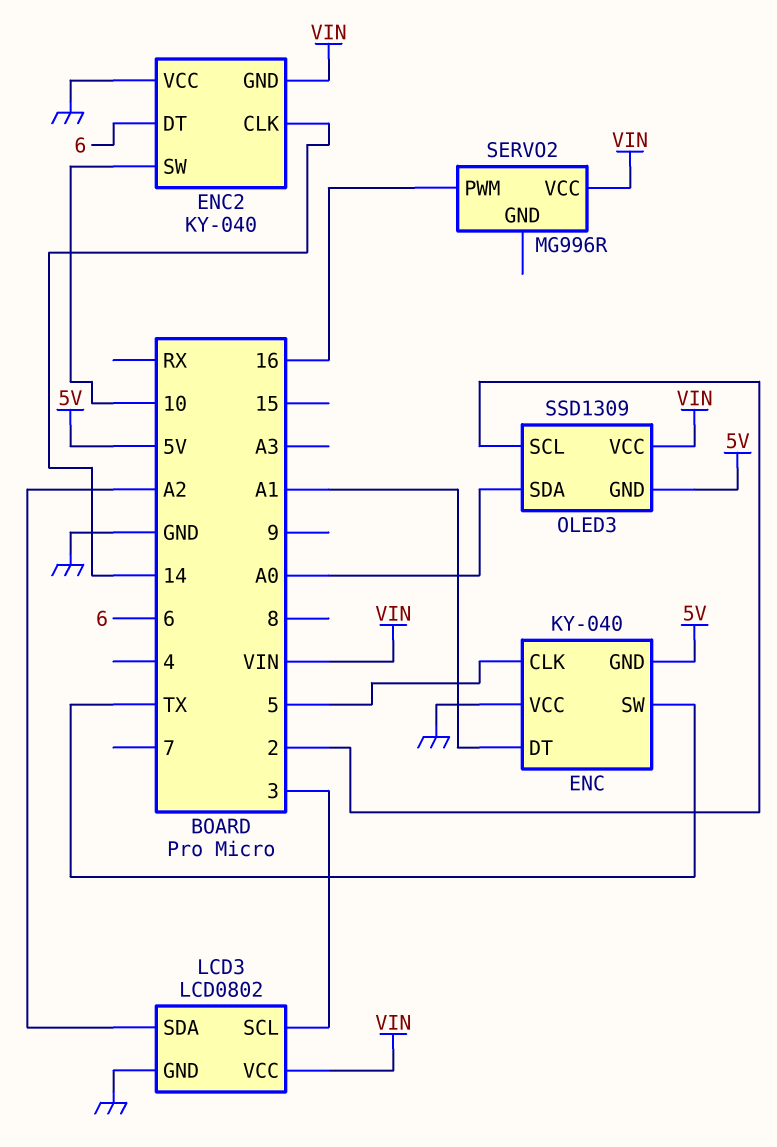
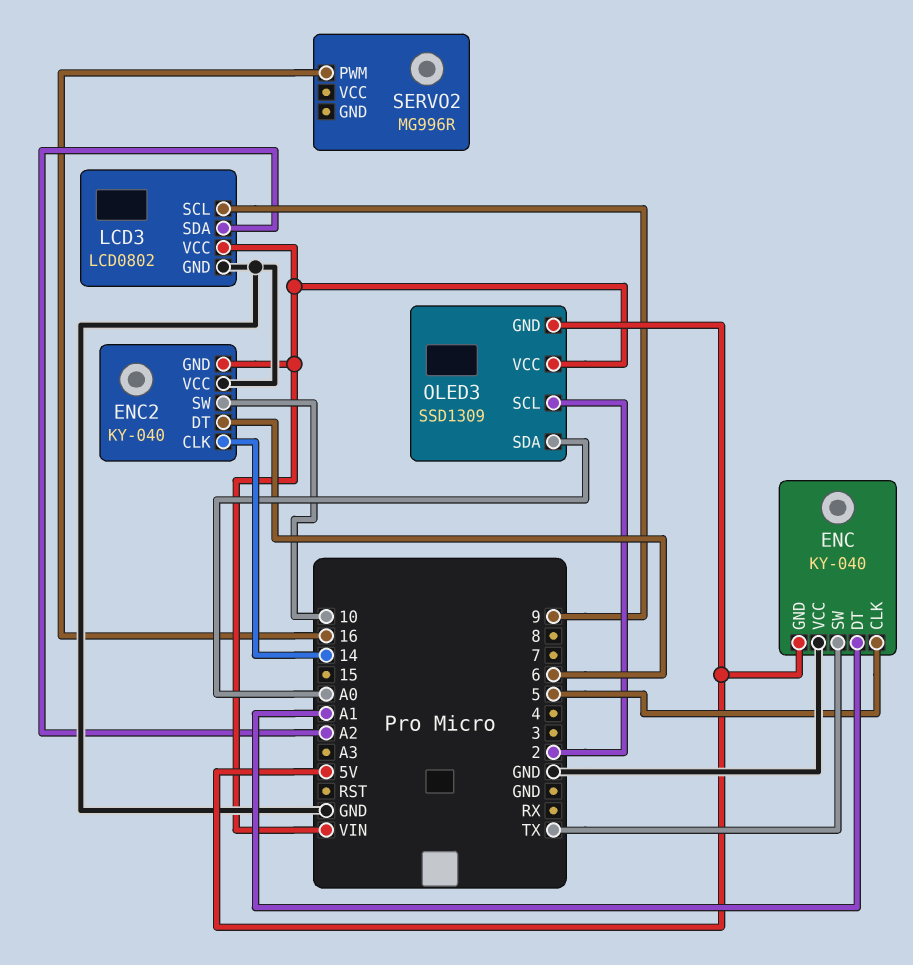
LCD3 pin SCL: 3 -> 9
SERVO2 pin VCC: VIN -> none

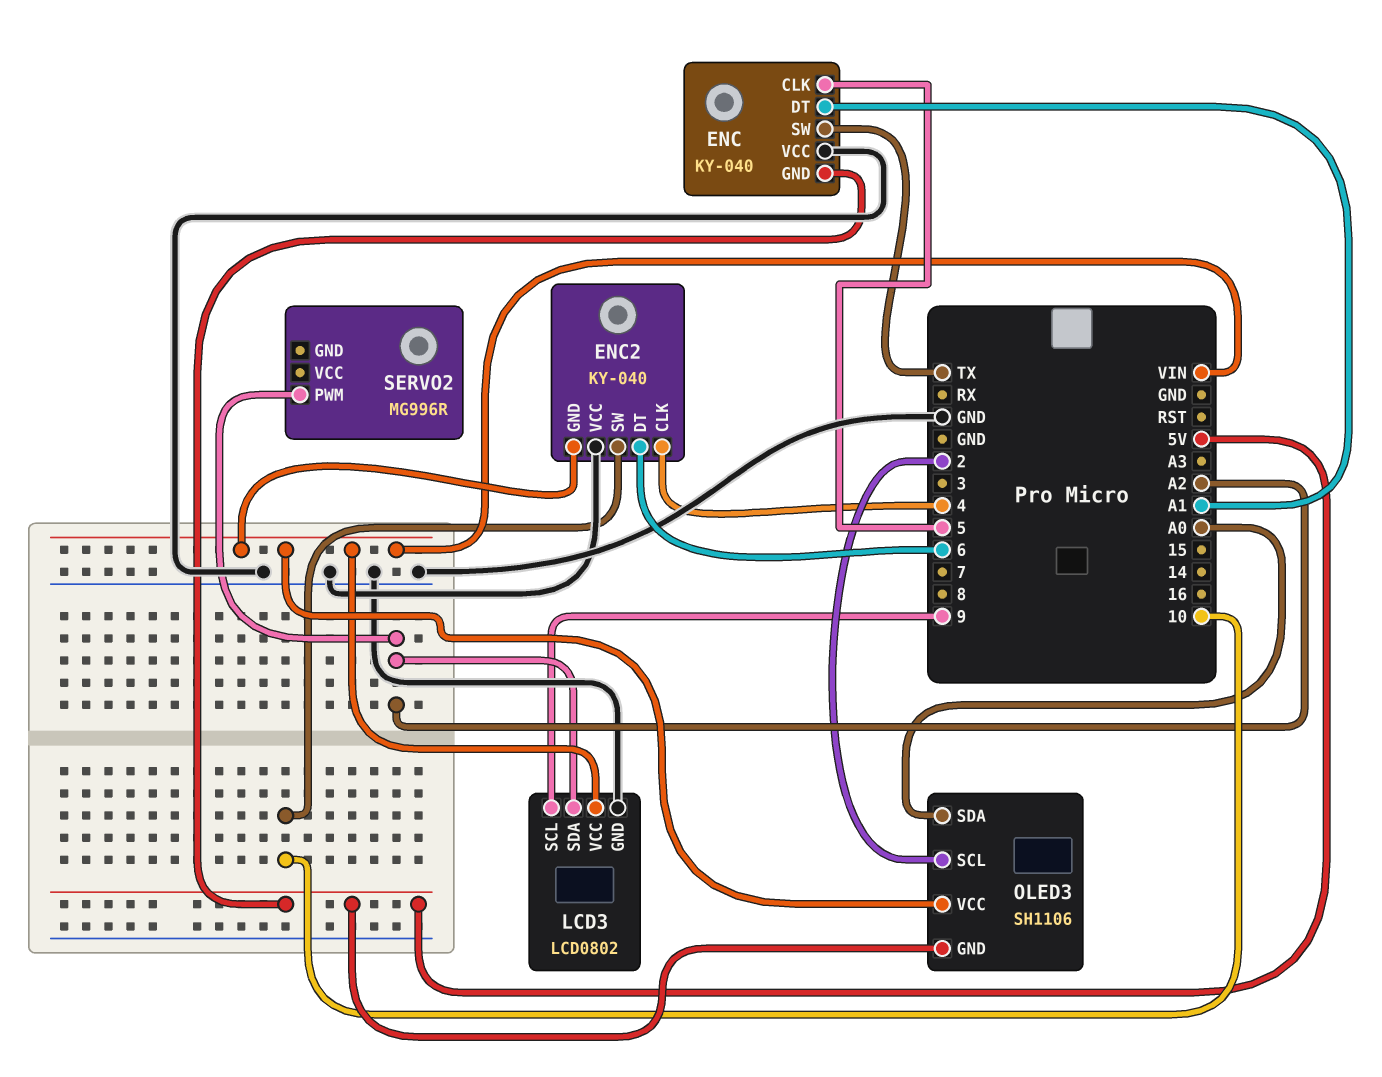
ENC2 pin CLK: 14 -> 4
OLED3: SSD1309 -> SH1106
SERVO2 pin PWM: 16 -> A2

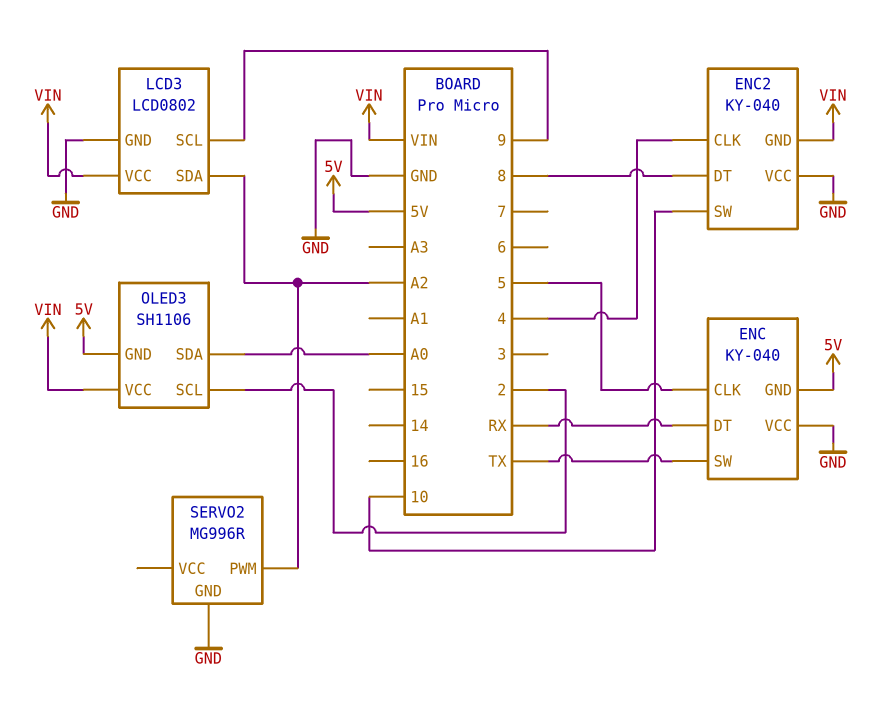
ENC pin DT: A1 -> RX
ENC2 pin DT: 6 -> 8
SERVO2 pin GND: none -> GND

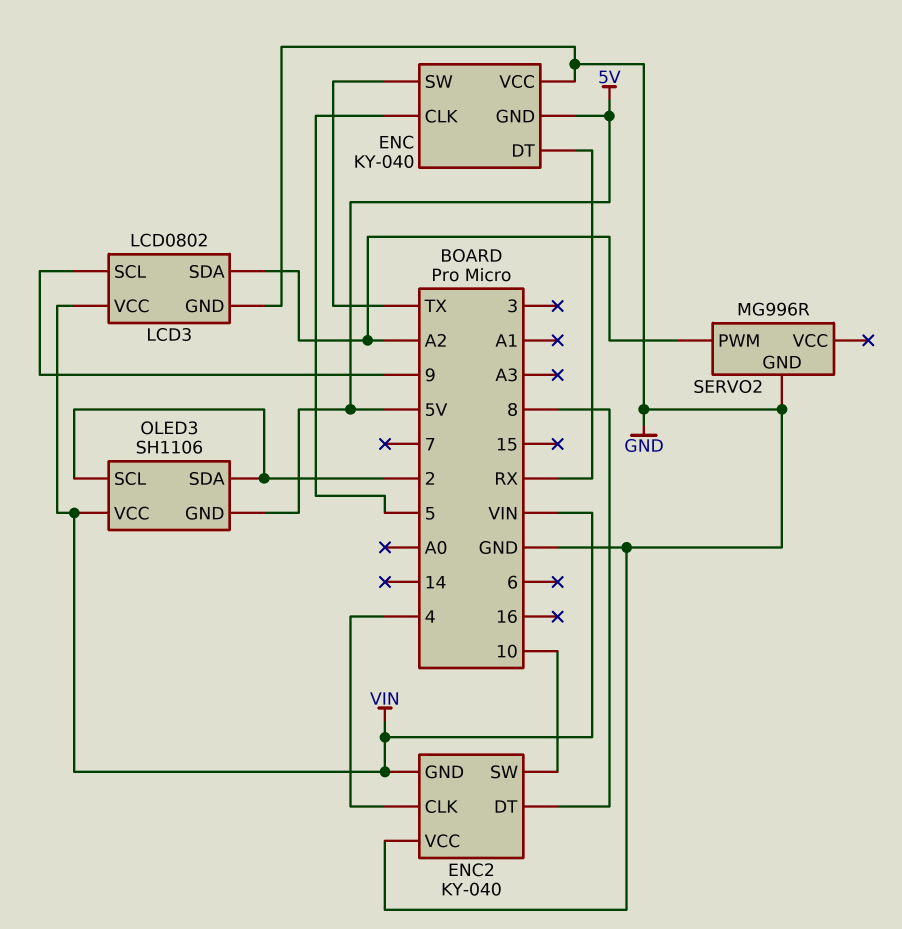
OLED3 pin SDA: A0 -> 2

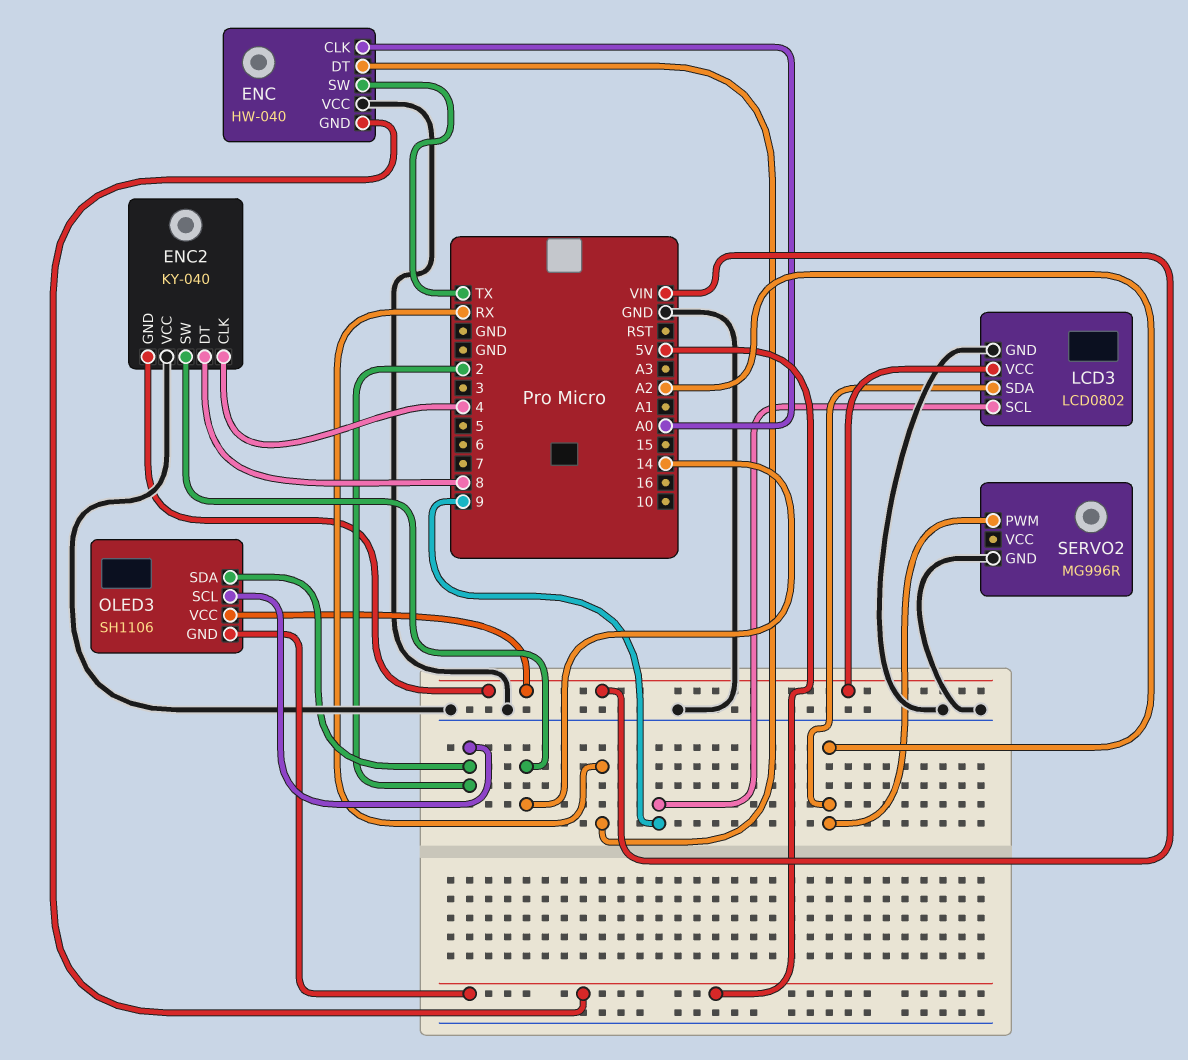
ENC: KY-040 -> HW-040
ENC pin CLK: 5 -> A0
ENC2 pin SW: 10 -> 14

